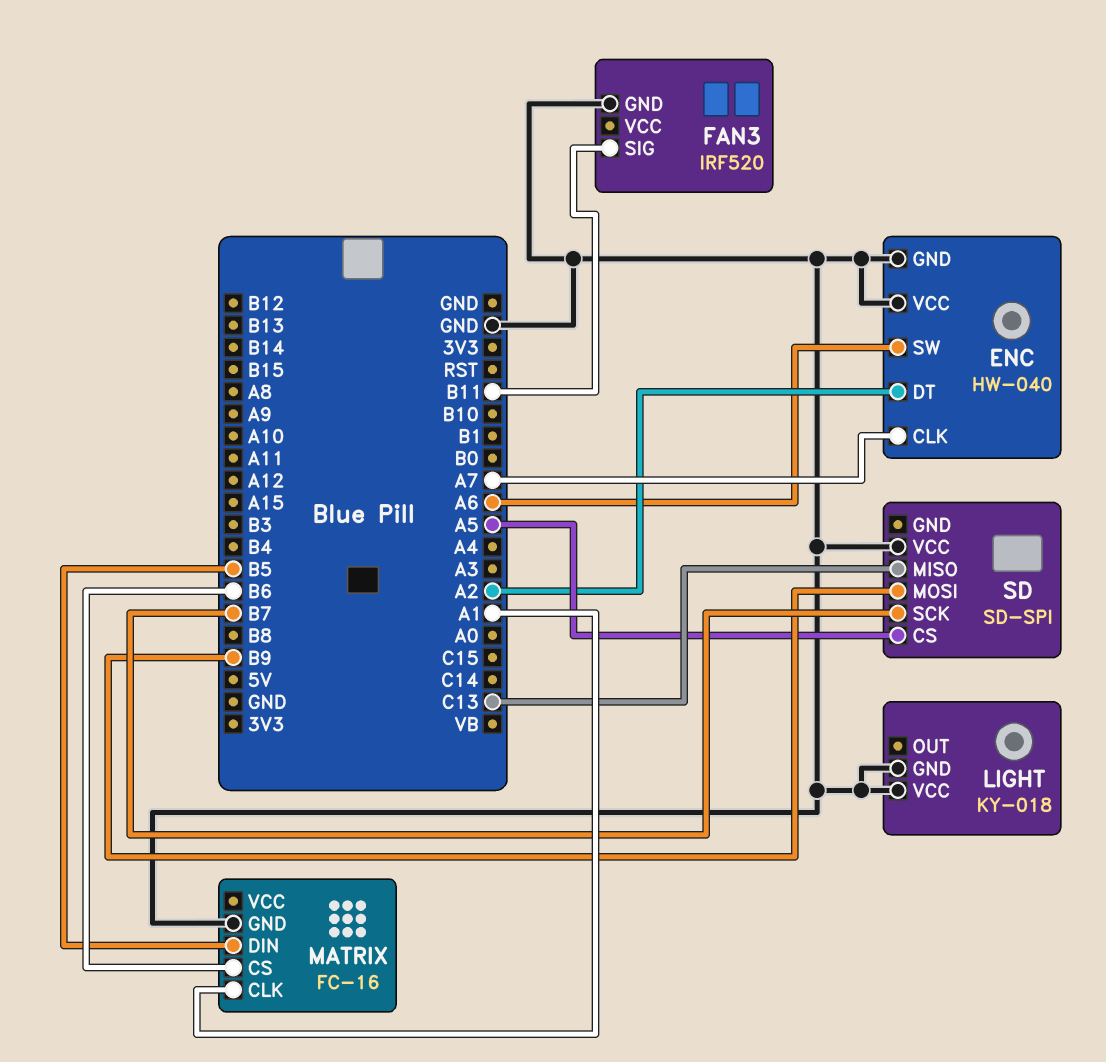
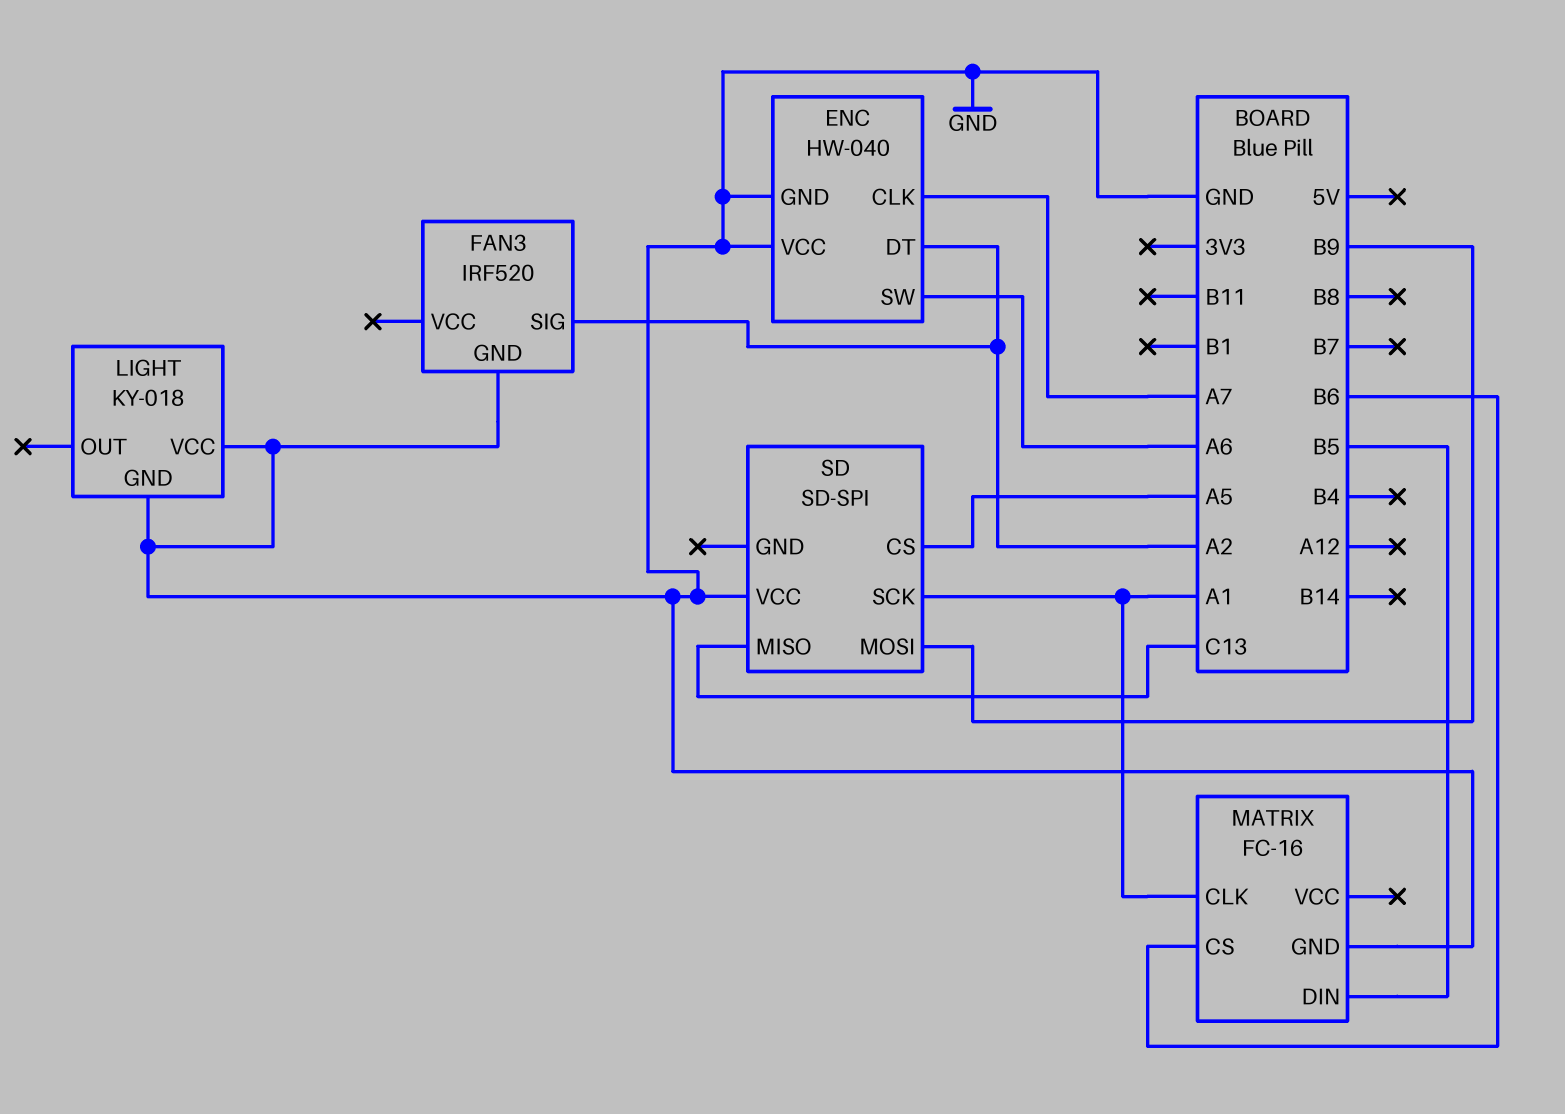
FAN3 pin SIG: B11 -> A2
SD pin SCK: B7 -> A1

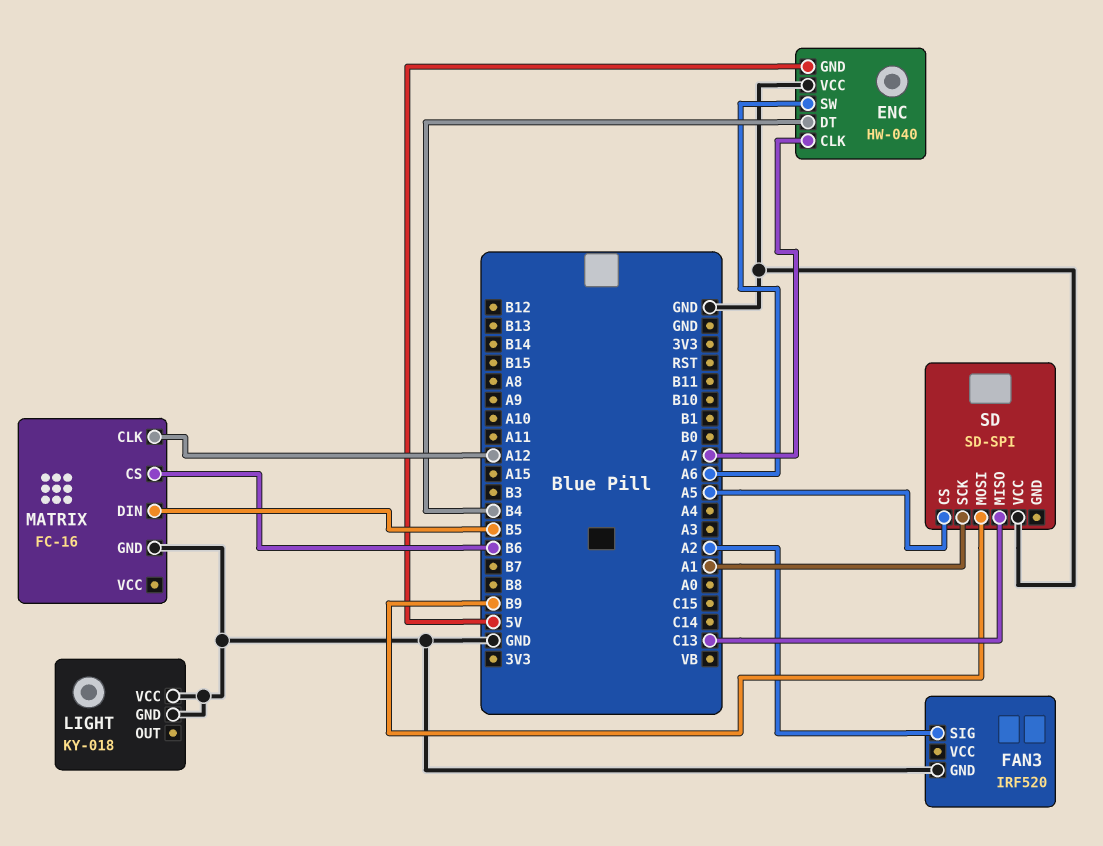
ENC pin DT: A2 -> B4
ENC pin GND: GND -> 5V
MATRIX pin CLK: A1 -> A12

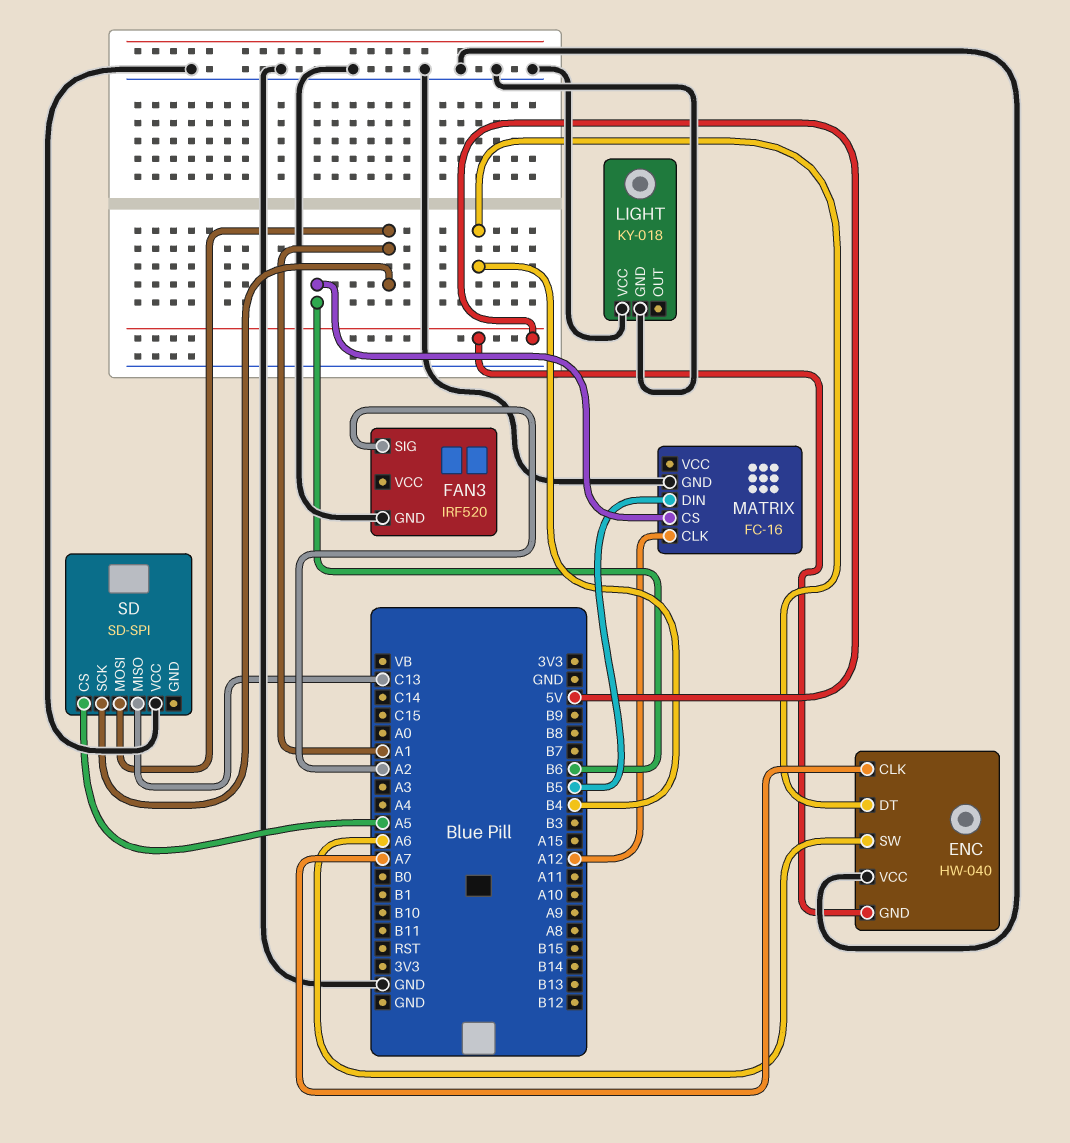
SD pin MOSI: B9 -> A1

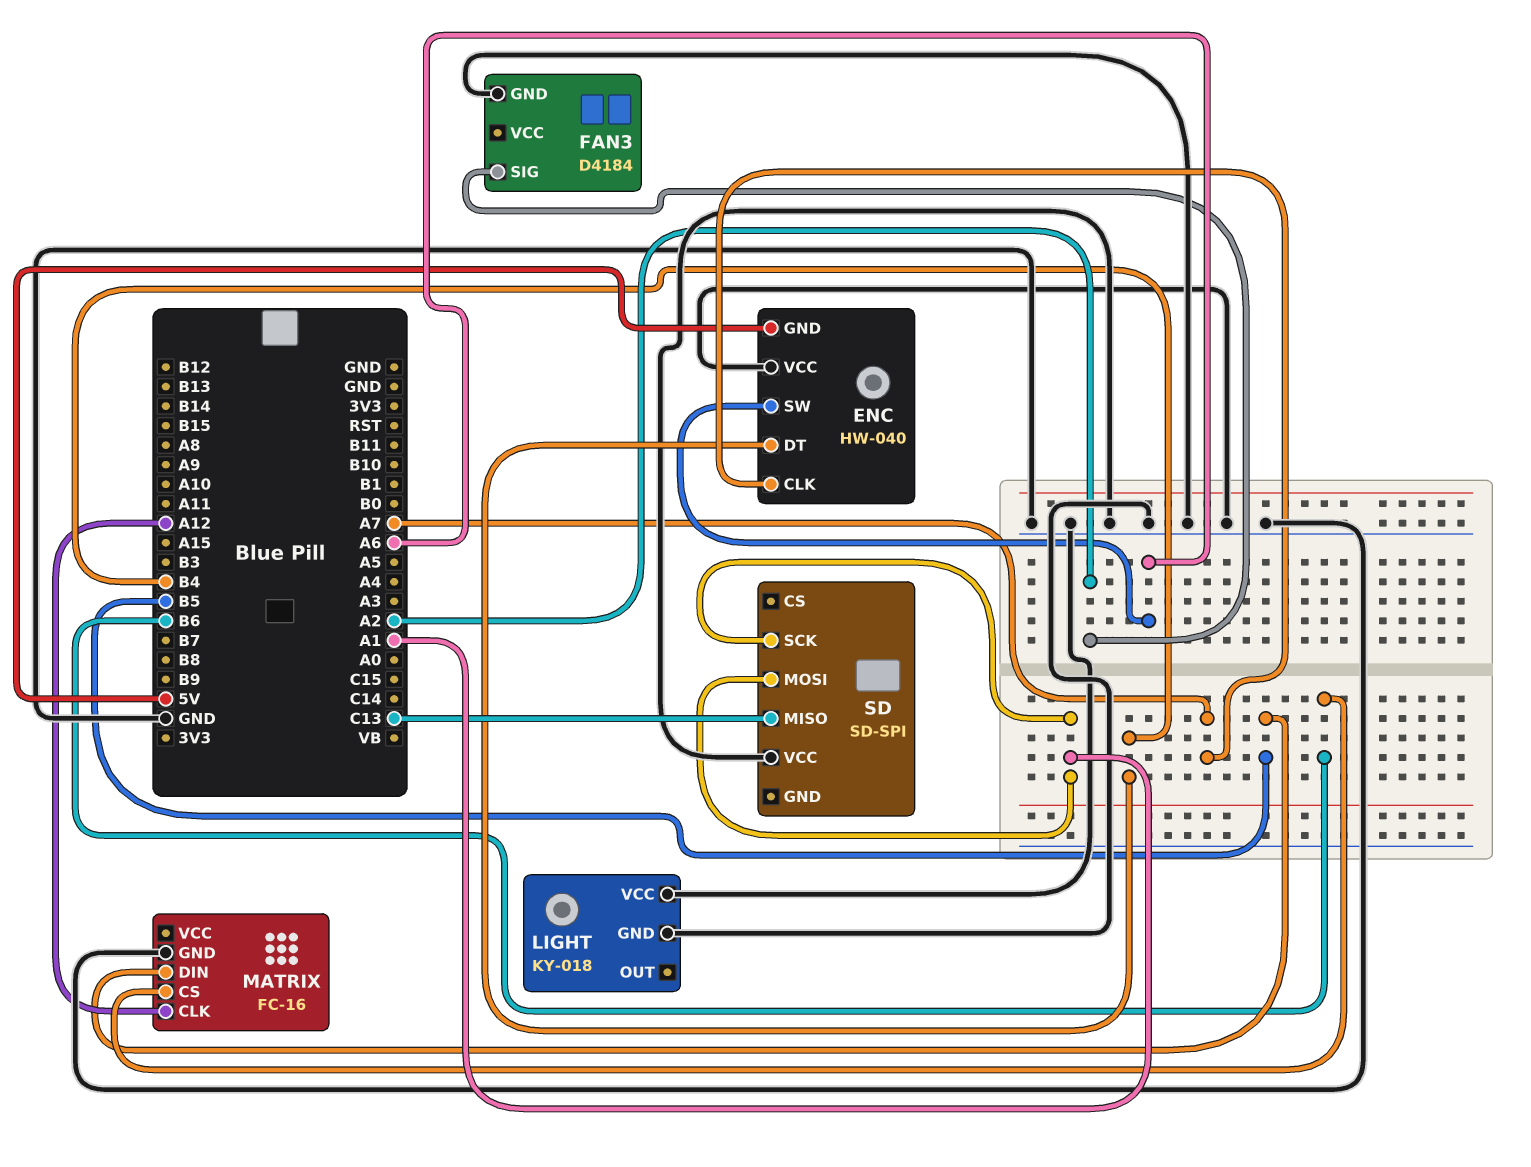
FAN3: IRF520 -> D4184
SD pin CS: A5 -> none

